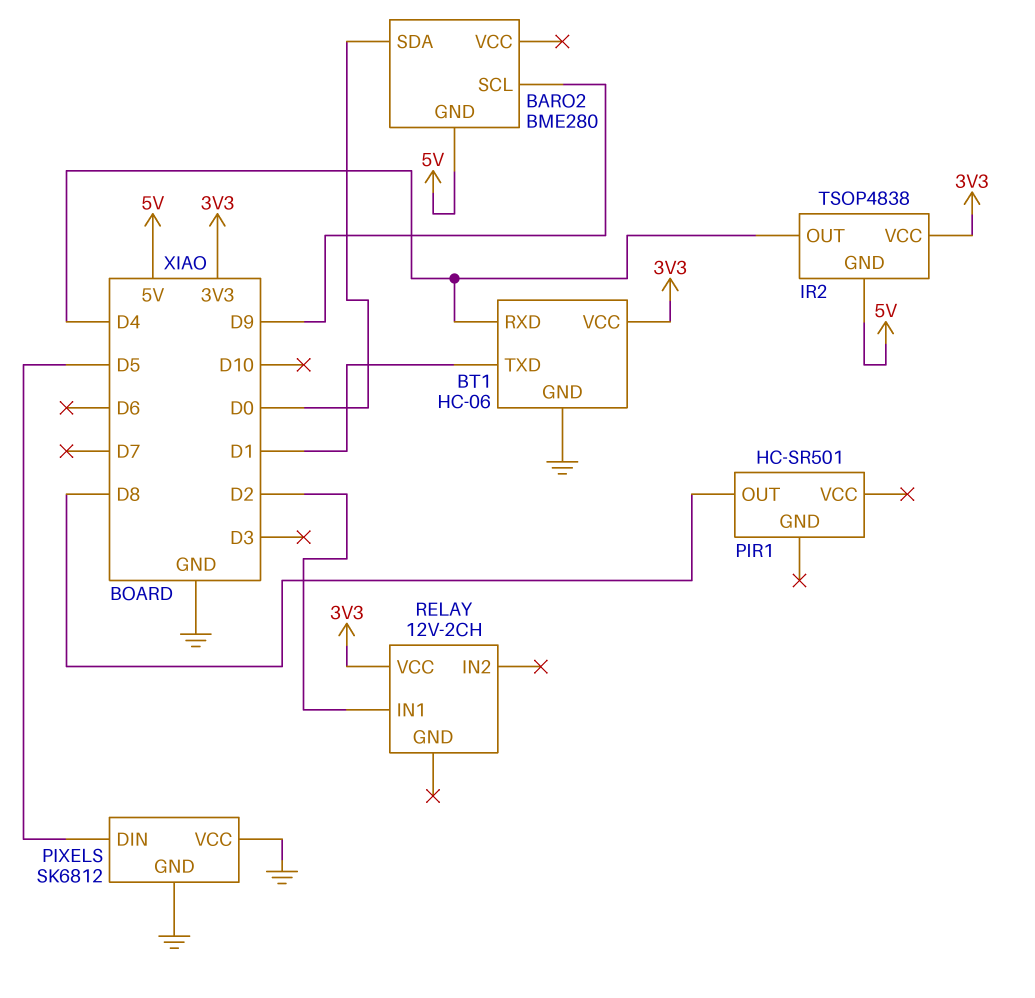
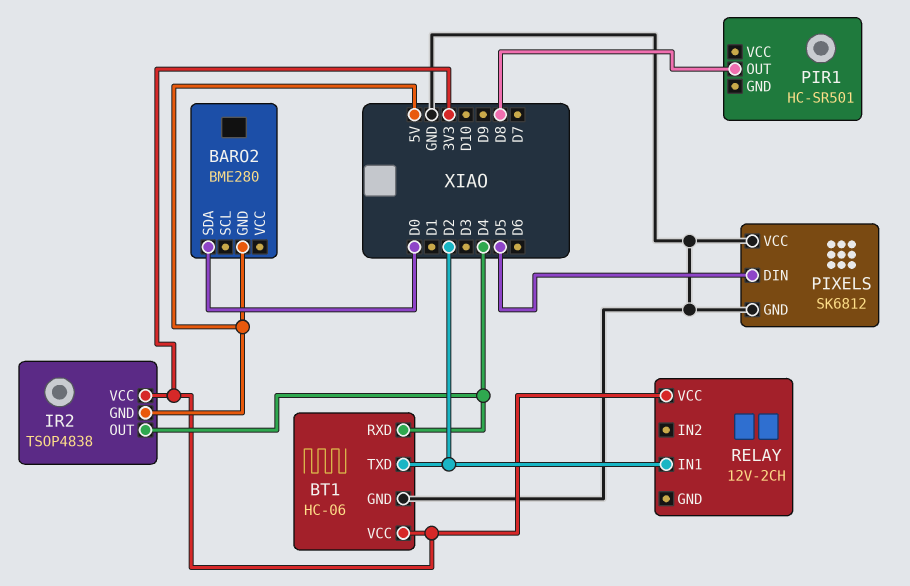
BARO2 pin SCL: D9 -> none
BT1 pin TXD: D1 -> D2

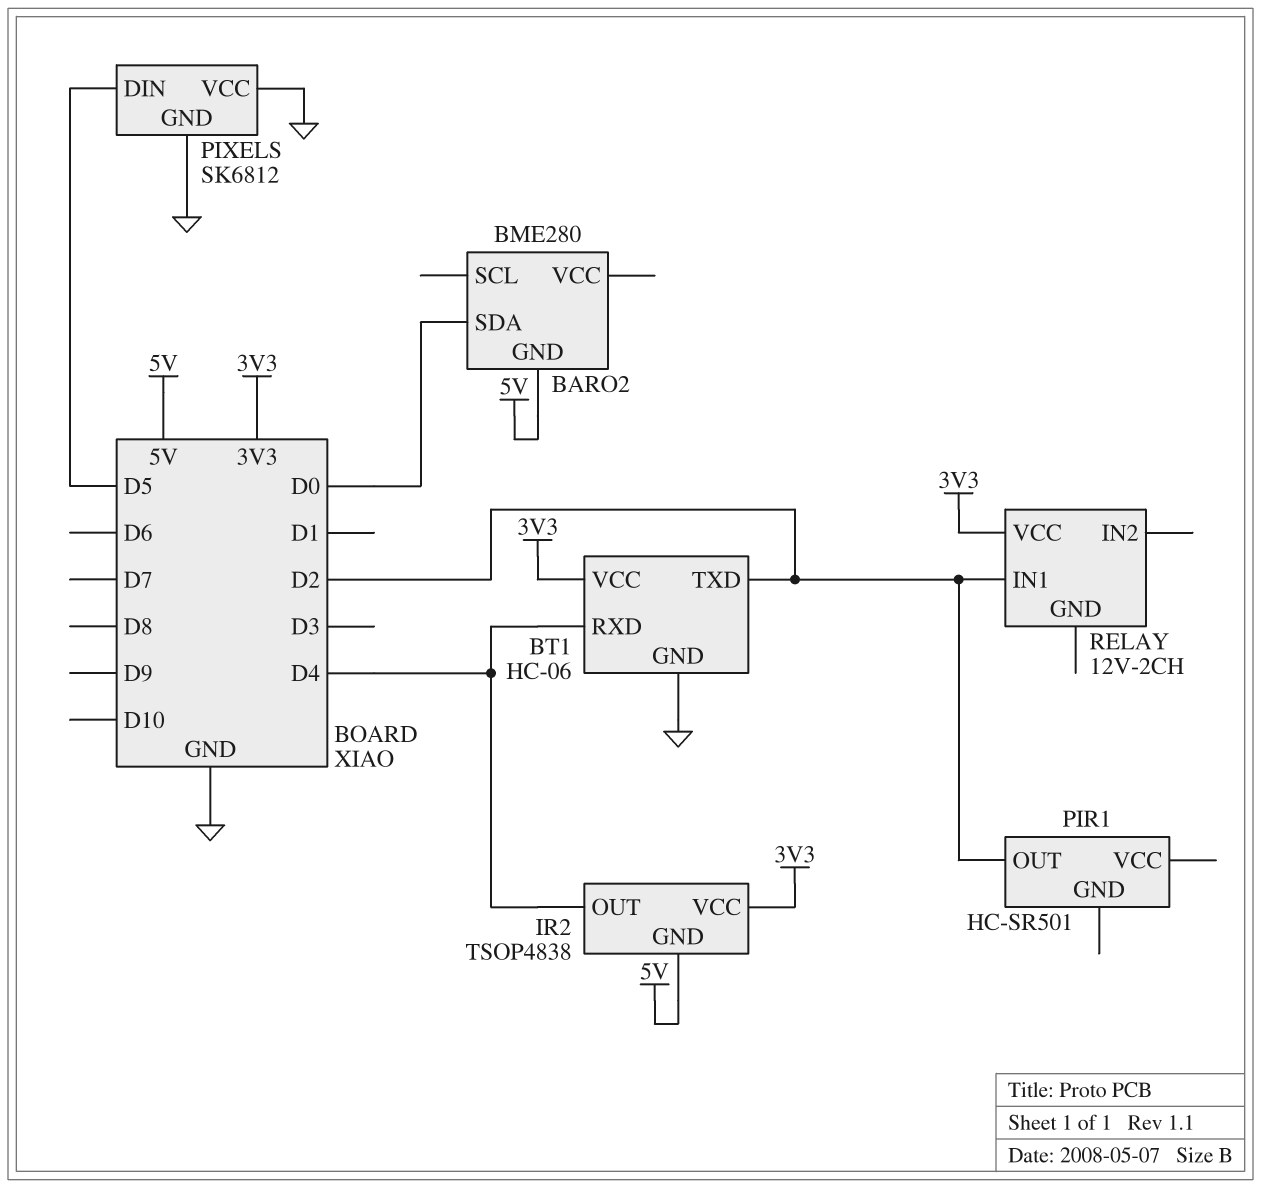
PIR1 pin OUT: D8 -> D2

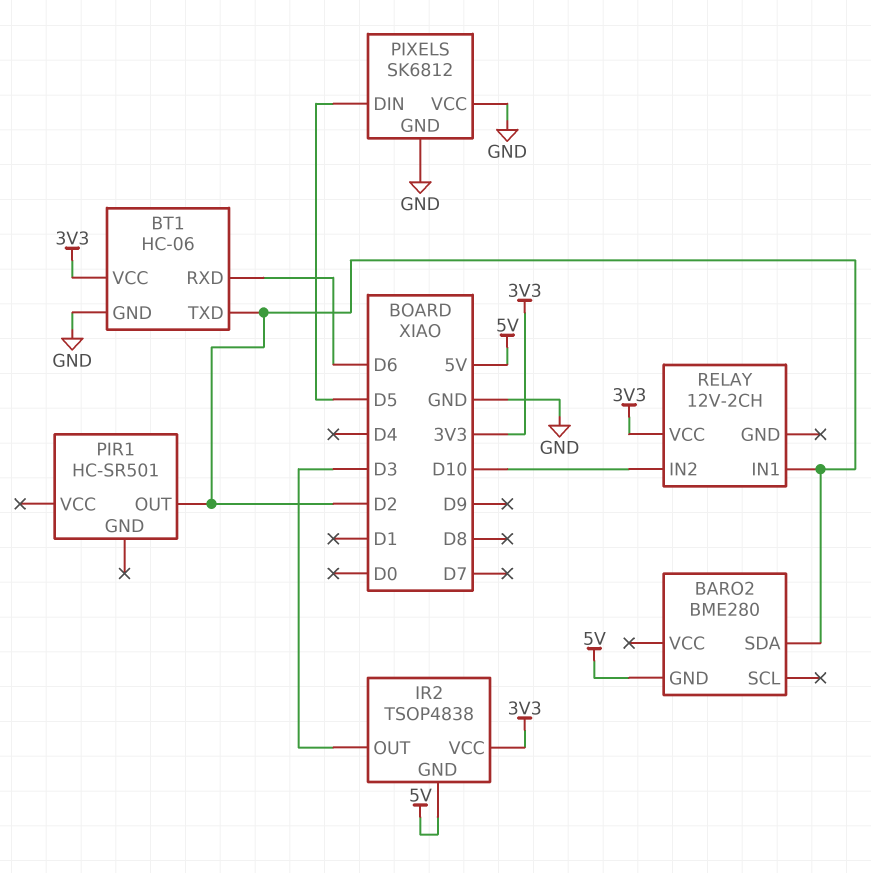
BARO2 pin SDA: D0 -> D2
BT1 pin RXD: D4 -> D6
IR2 pin OUT: D4 -> D3
RELAY pin IN2: none -> D10

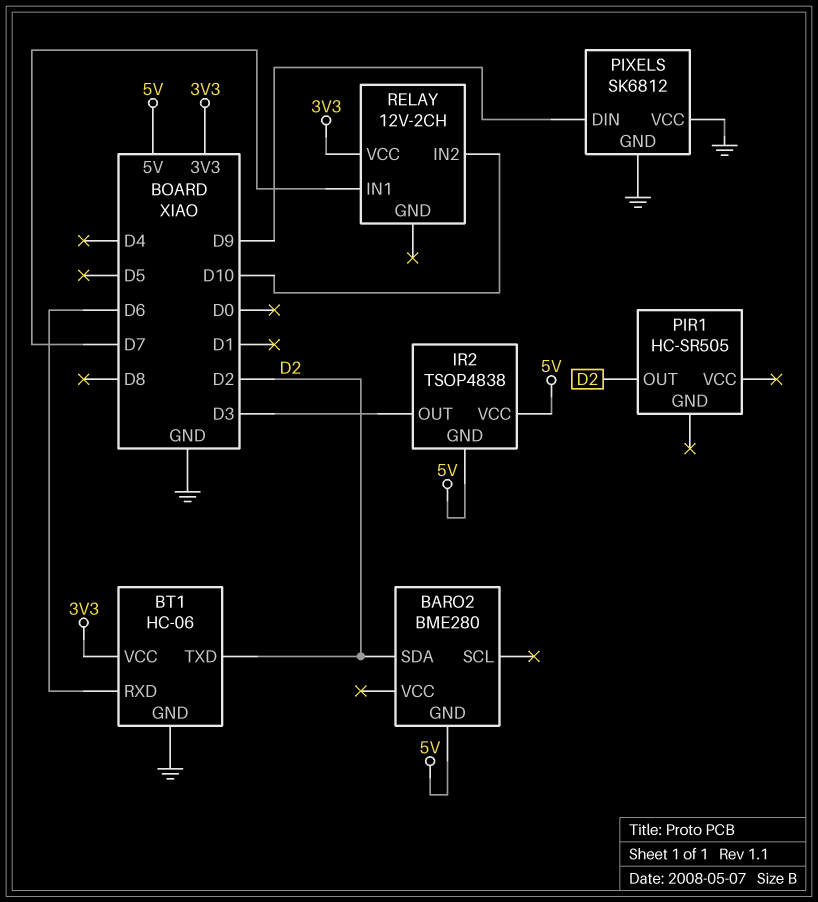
IR2 pin VCC: 3V3 -> 5V
PIR1: HC-SR501 -> HC-SR505
PIXELS pin DIN: D5 -> D9
RELAY pin IN1: D2 -> D7

